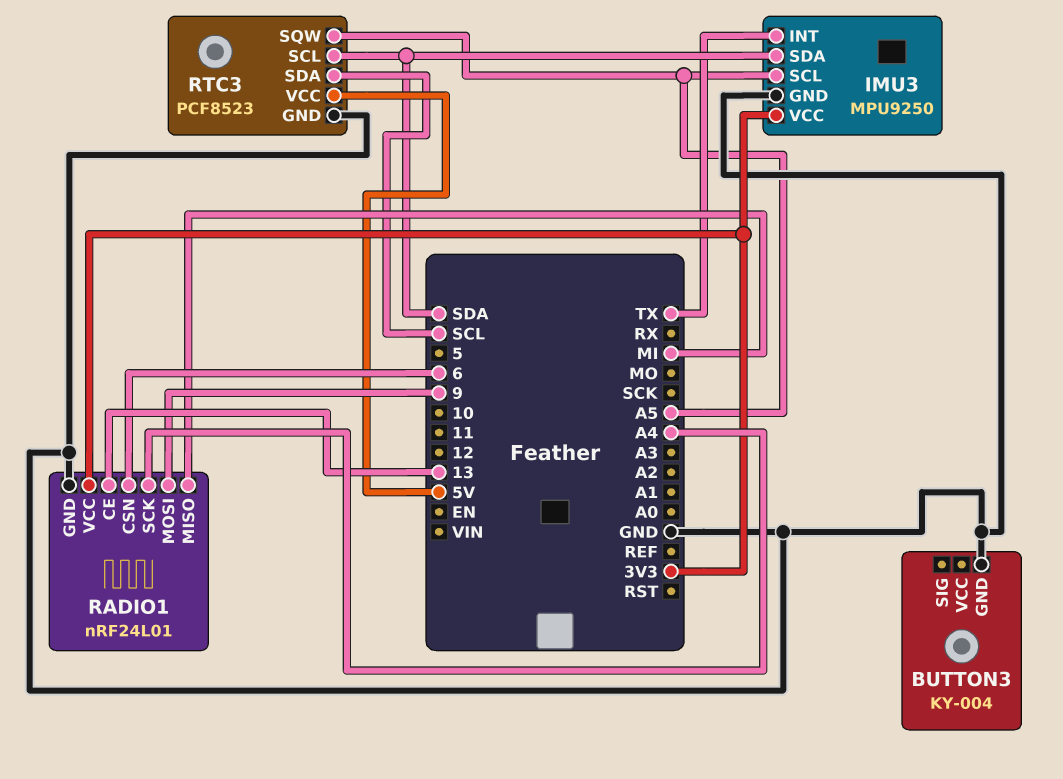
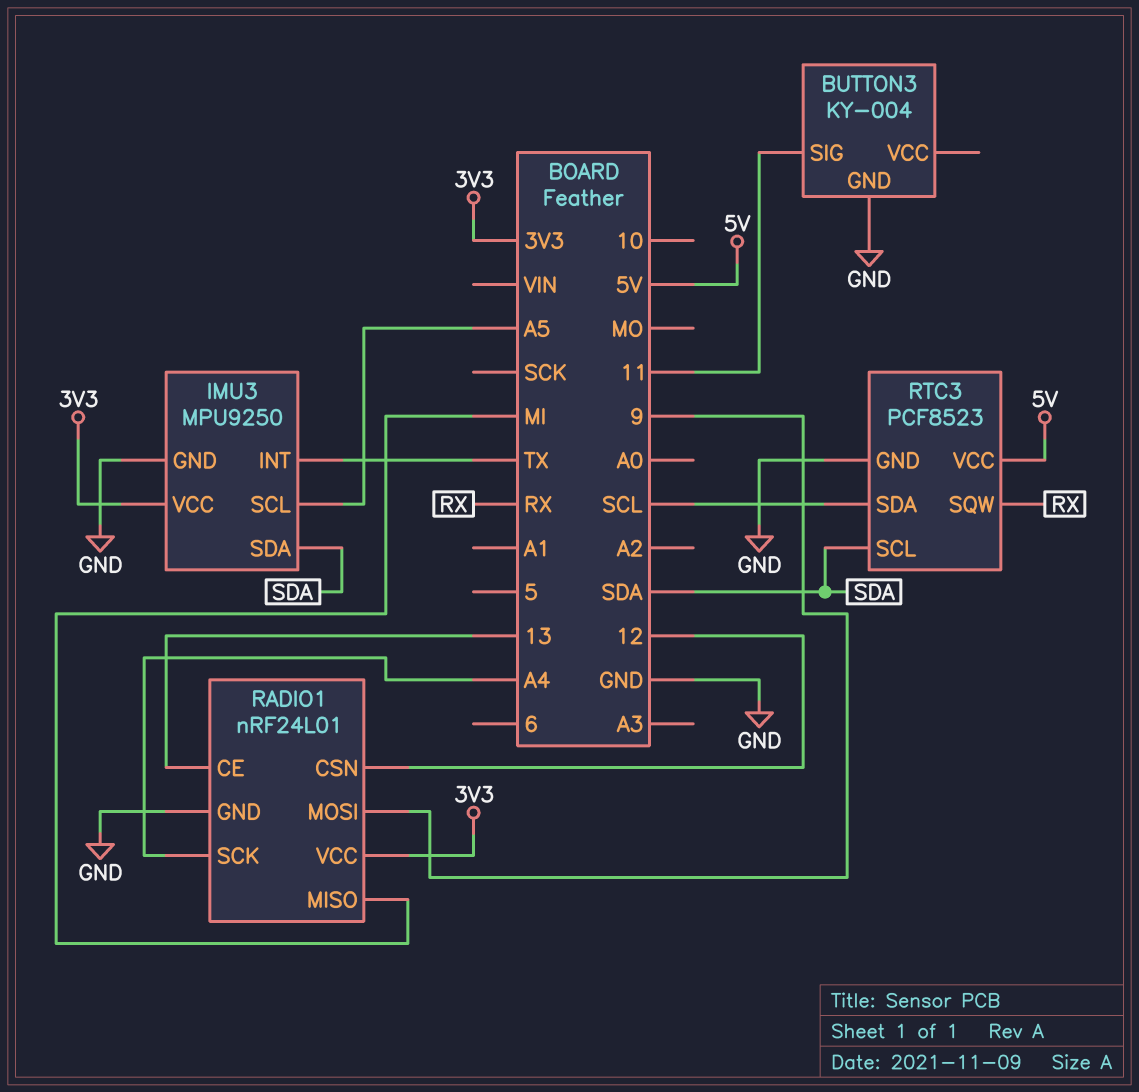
BUTTON3 pin SIG: none -> 11
RADIO1 pin CSN: 6 -> 12
RTC3 pin SQW: A5 -> RX

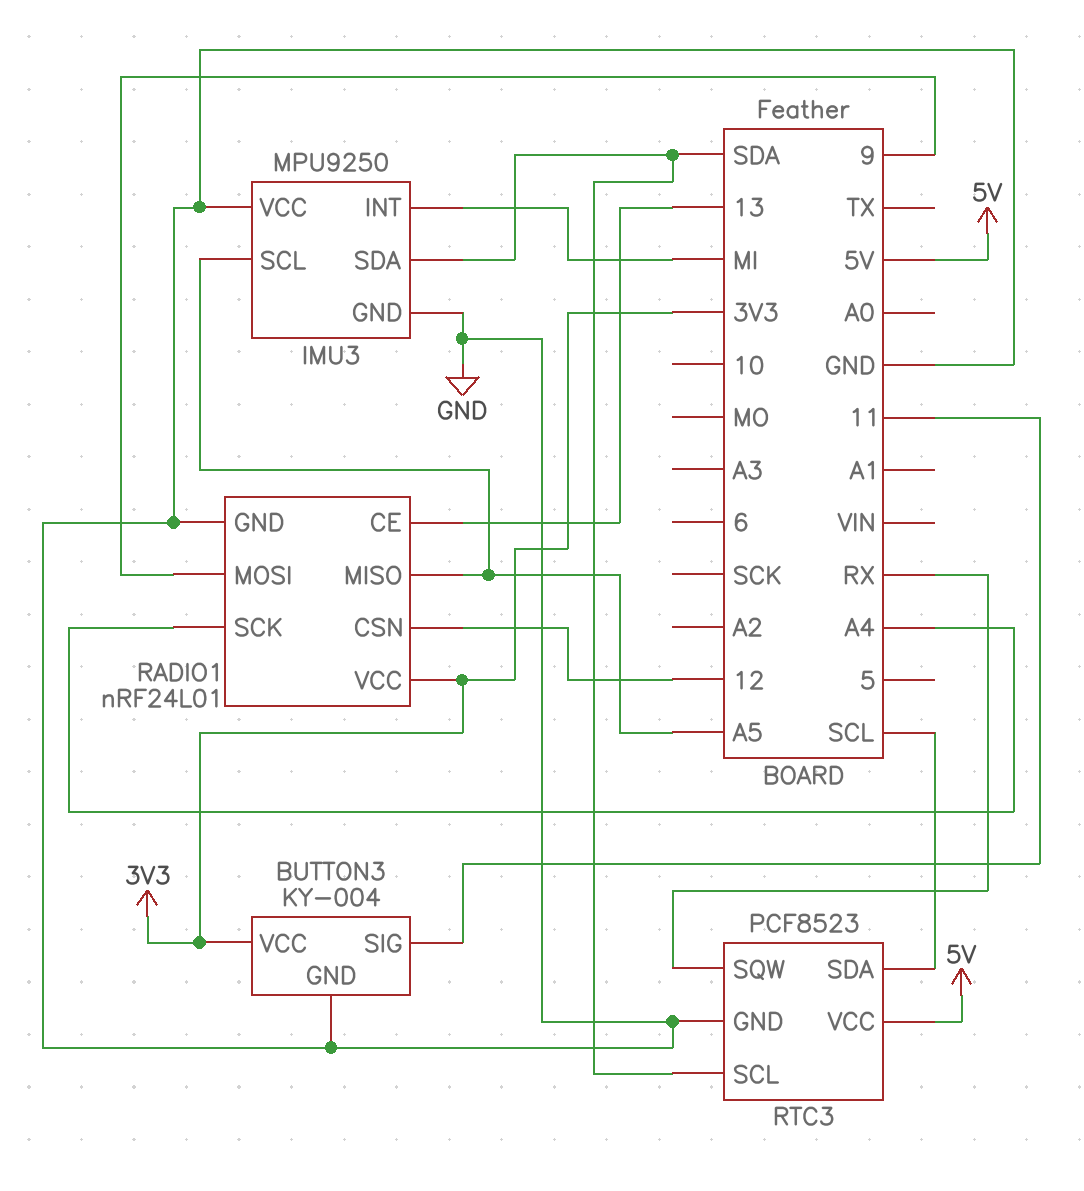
BUTTON3 pin VCC: none -> 3V3
IMU3 pin INT: TX -> MI
IMU3 pin VCC: 3V3 -> GND
RADIO1 pin MISO: MI -> A5

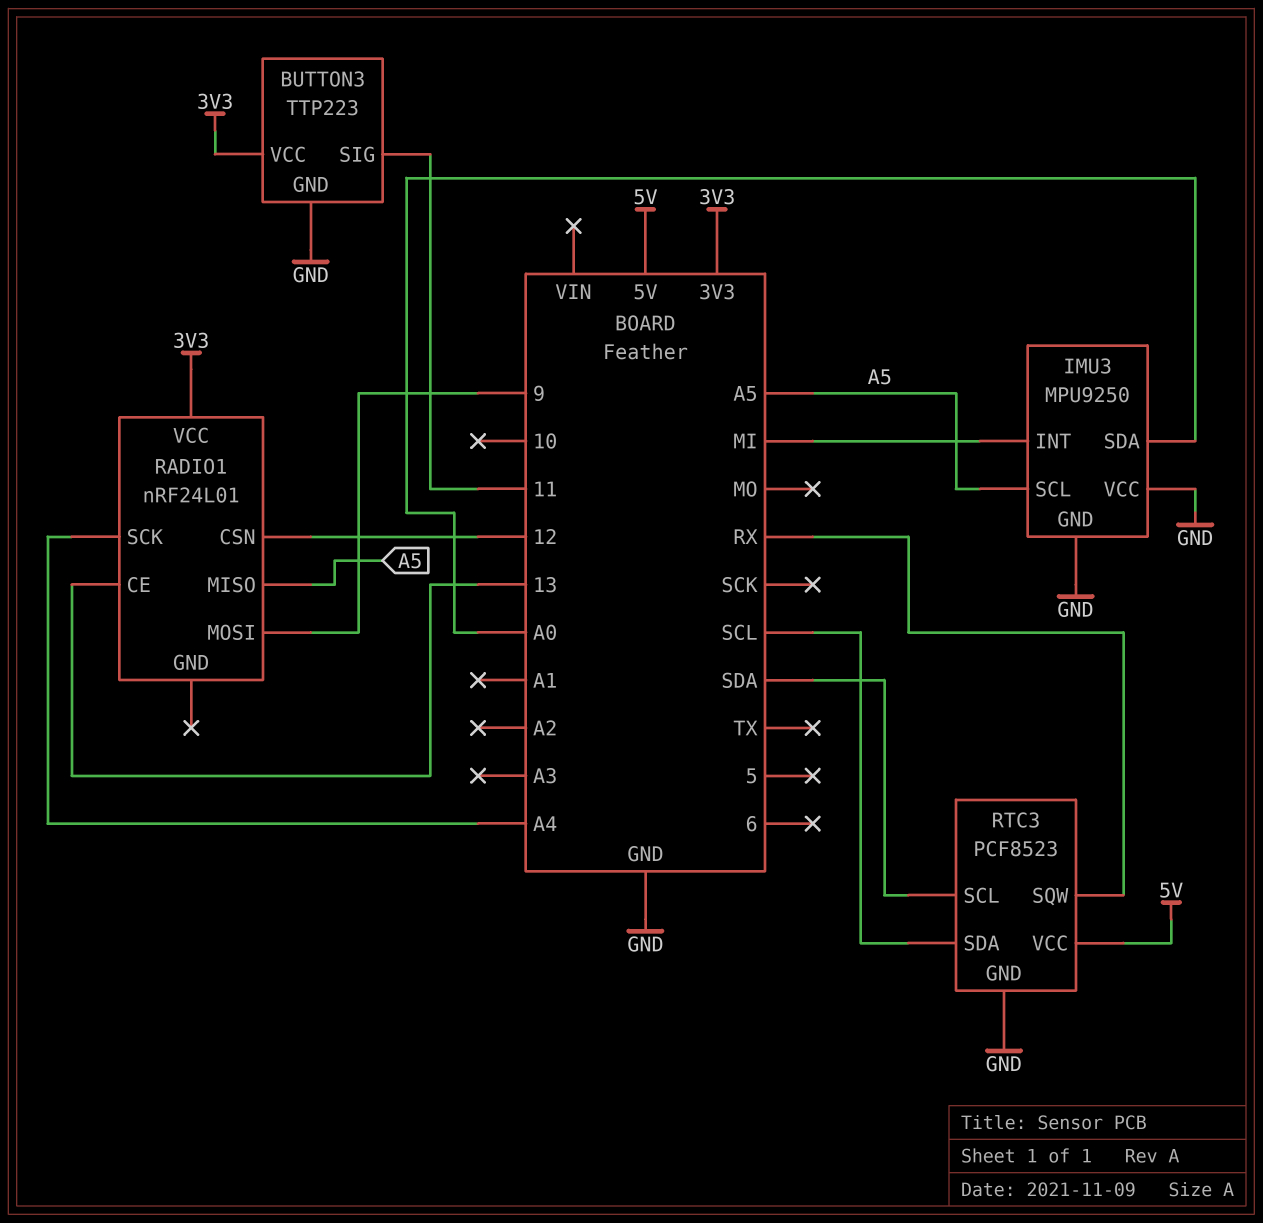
BUTTON3: KY-004 -> TTP223
IMU3 pin SDA: SDA -> A0
RADIO1 pin GND: GND -> none

